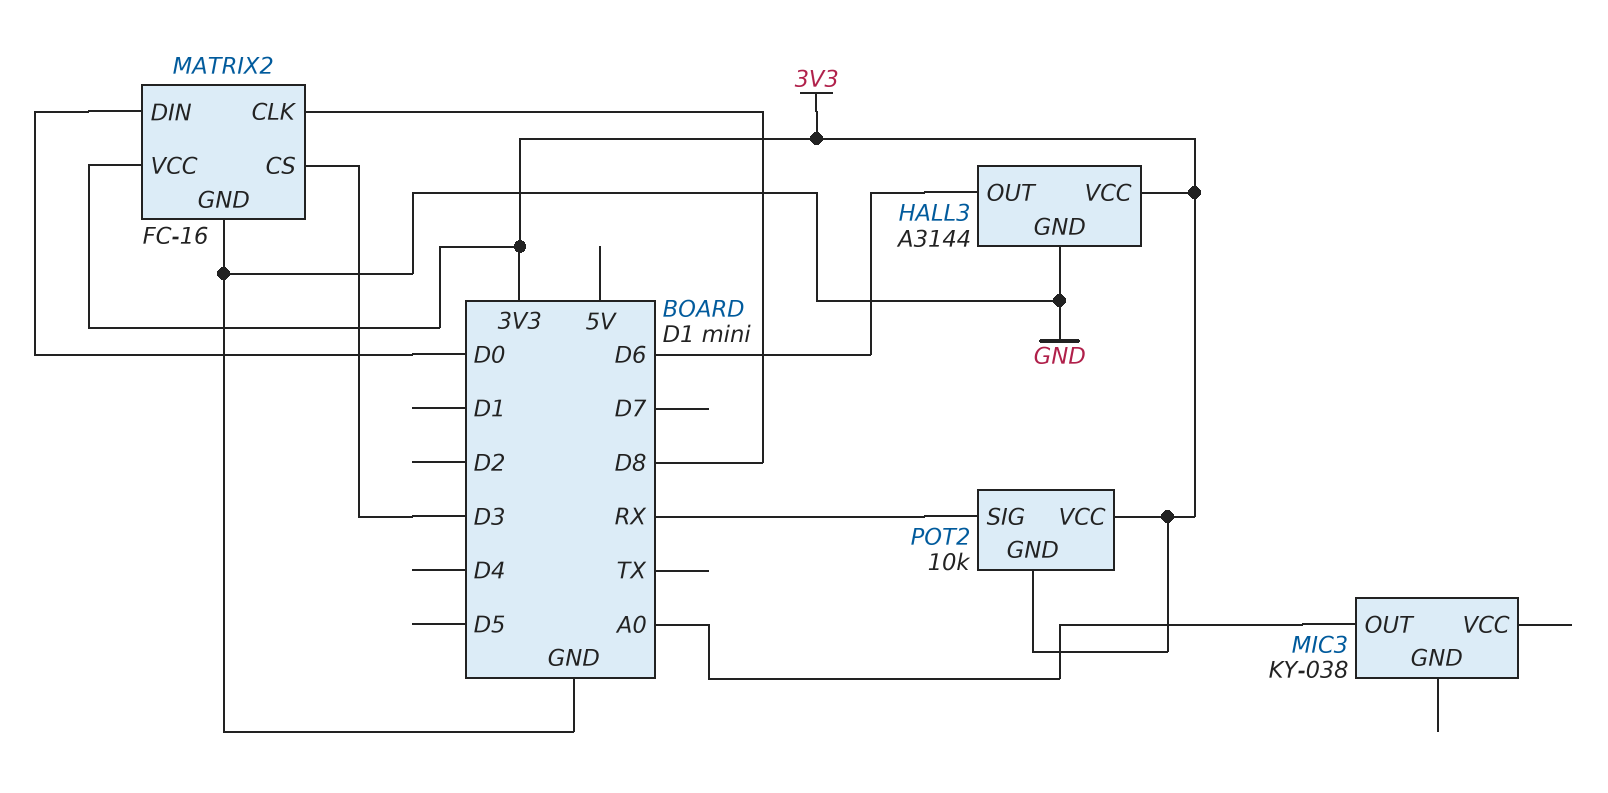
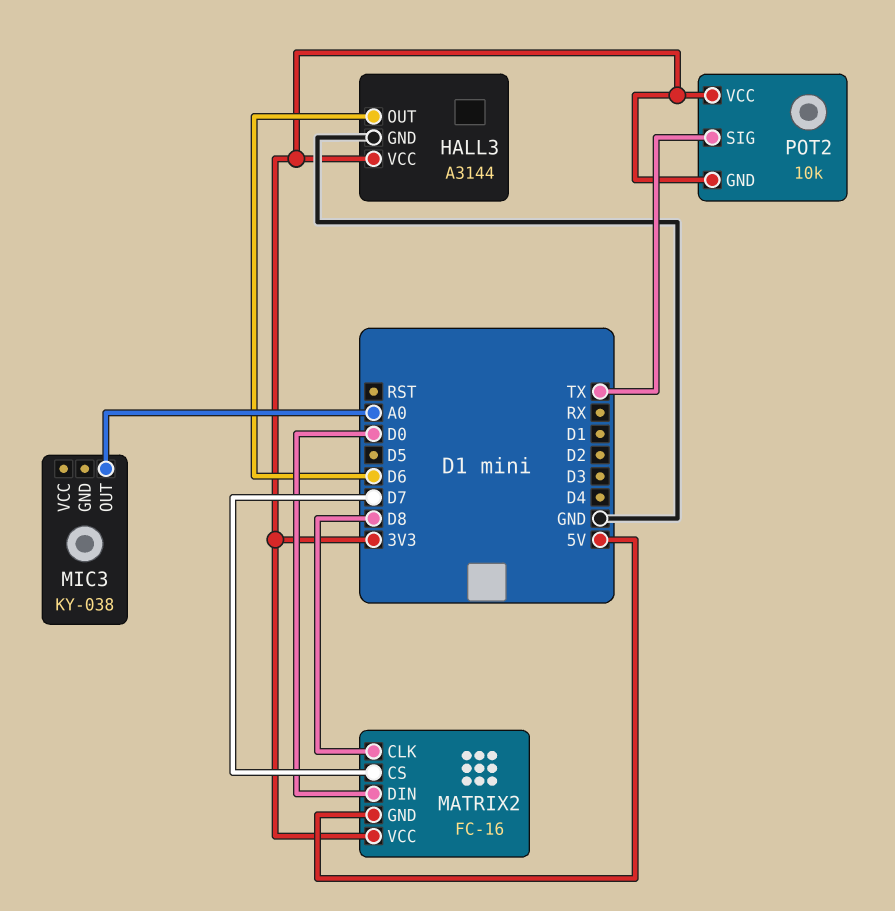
MATRIX2 pin CS: D3 -> D7
MATRIX2 pin GND: GND -> 5V
POT2 pin SIG: RX -> TX

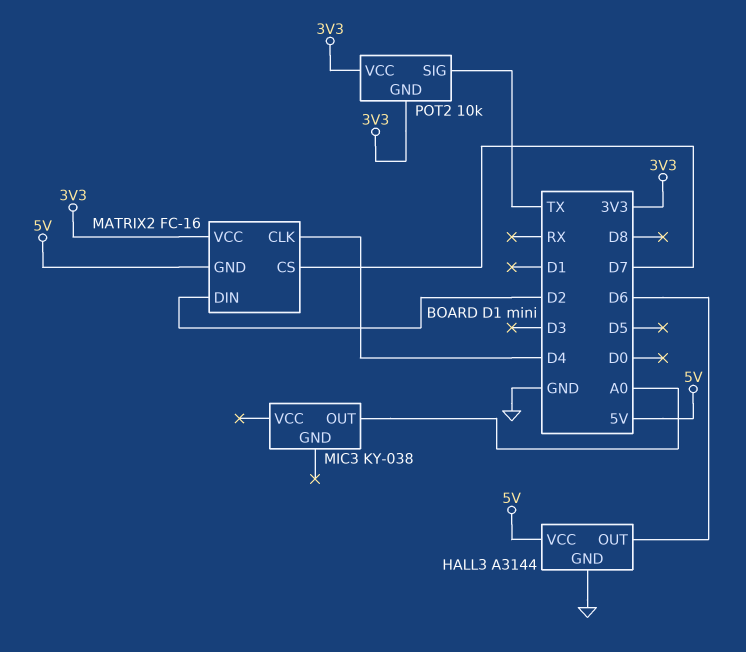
HALL3 pin VCC: 3V3 -> 5V
MATRIX2 pin CLK: D8 -> D4
MATRIX2 pin DIN: D0 -> D2

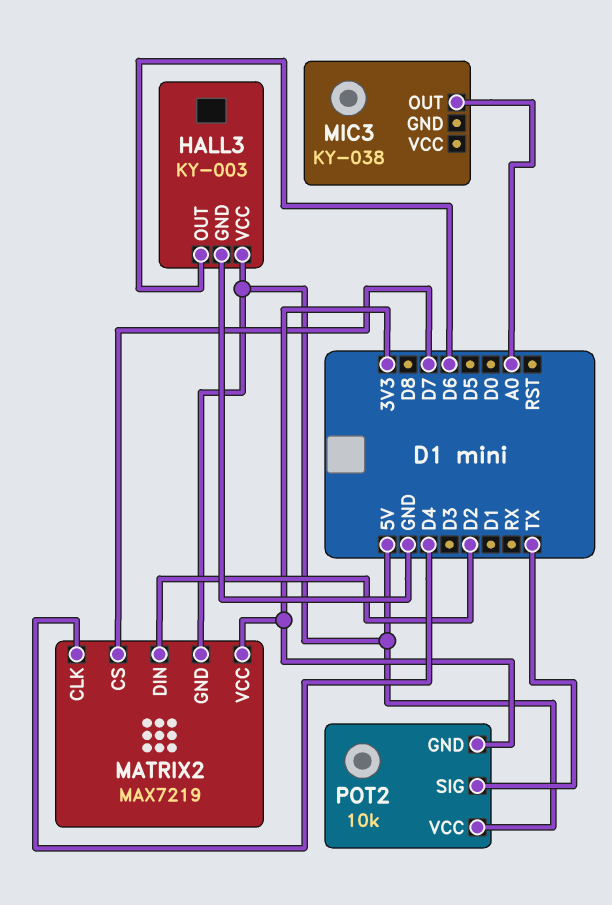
HALL3: A3144 -> KY-003
MATRIX2: FC-16 -> MAX7219
POT2 pin VCC: 3V3 -> 5V

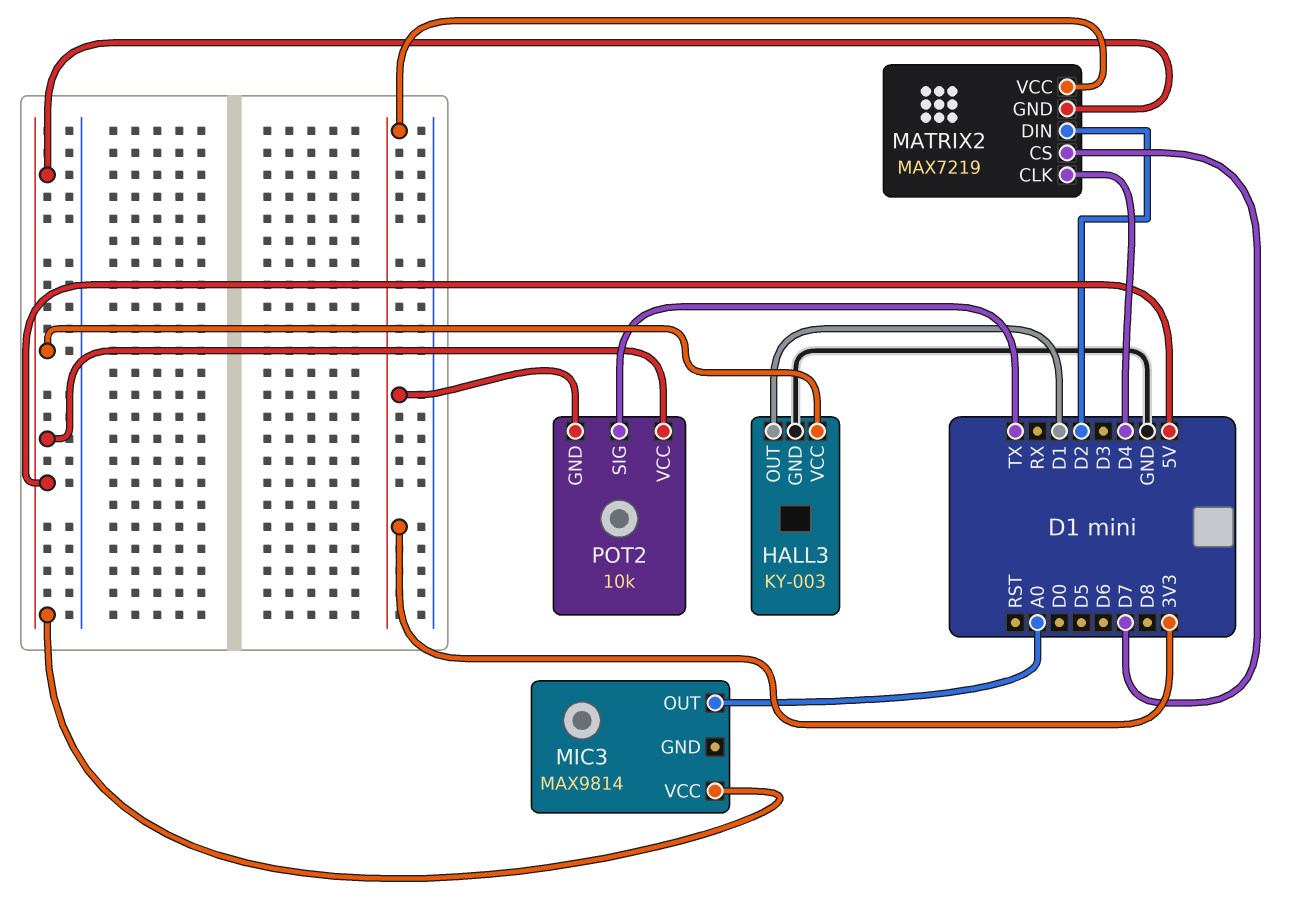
HALL3 pin OUT: D6 -> D1
MIC3: KY-038 -> MAX9814
MIC3 pin VCC: none -> 5V

